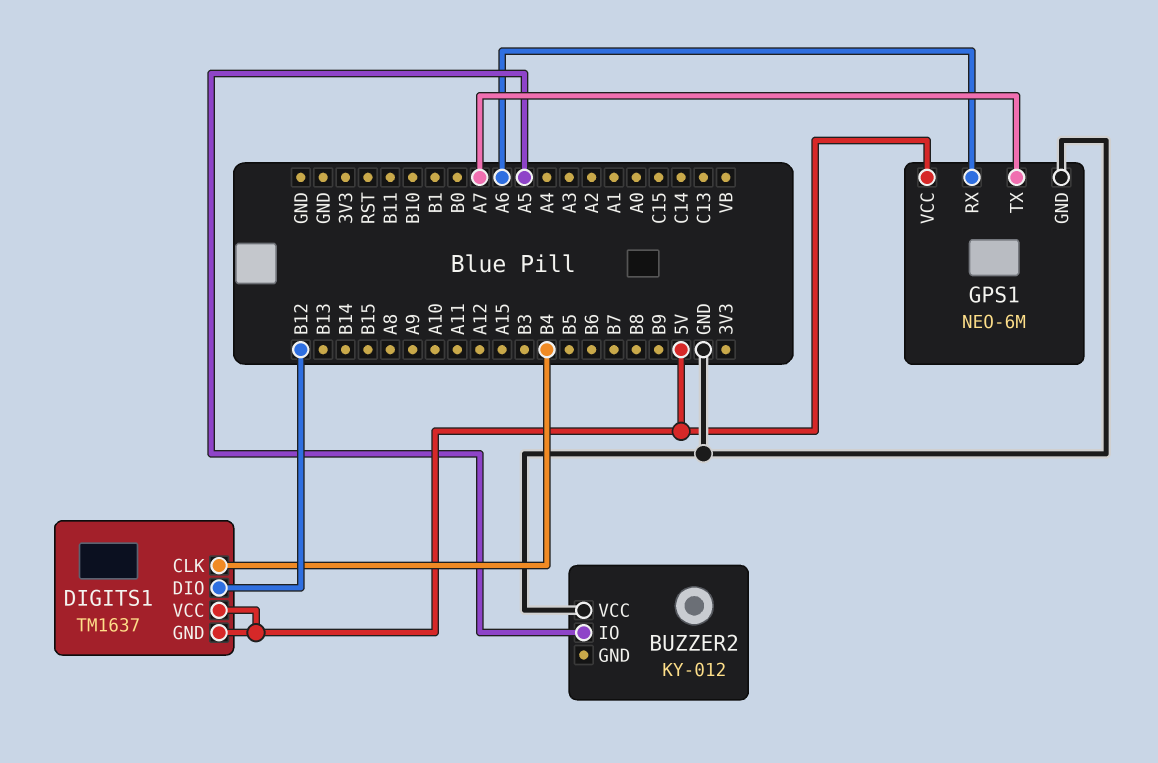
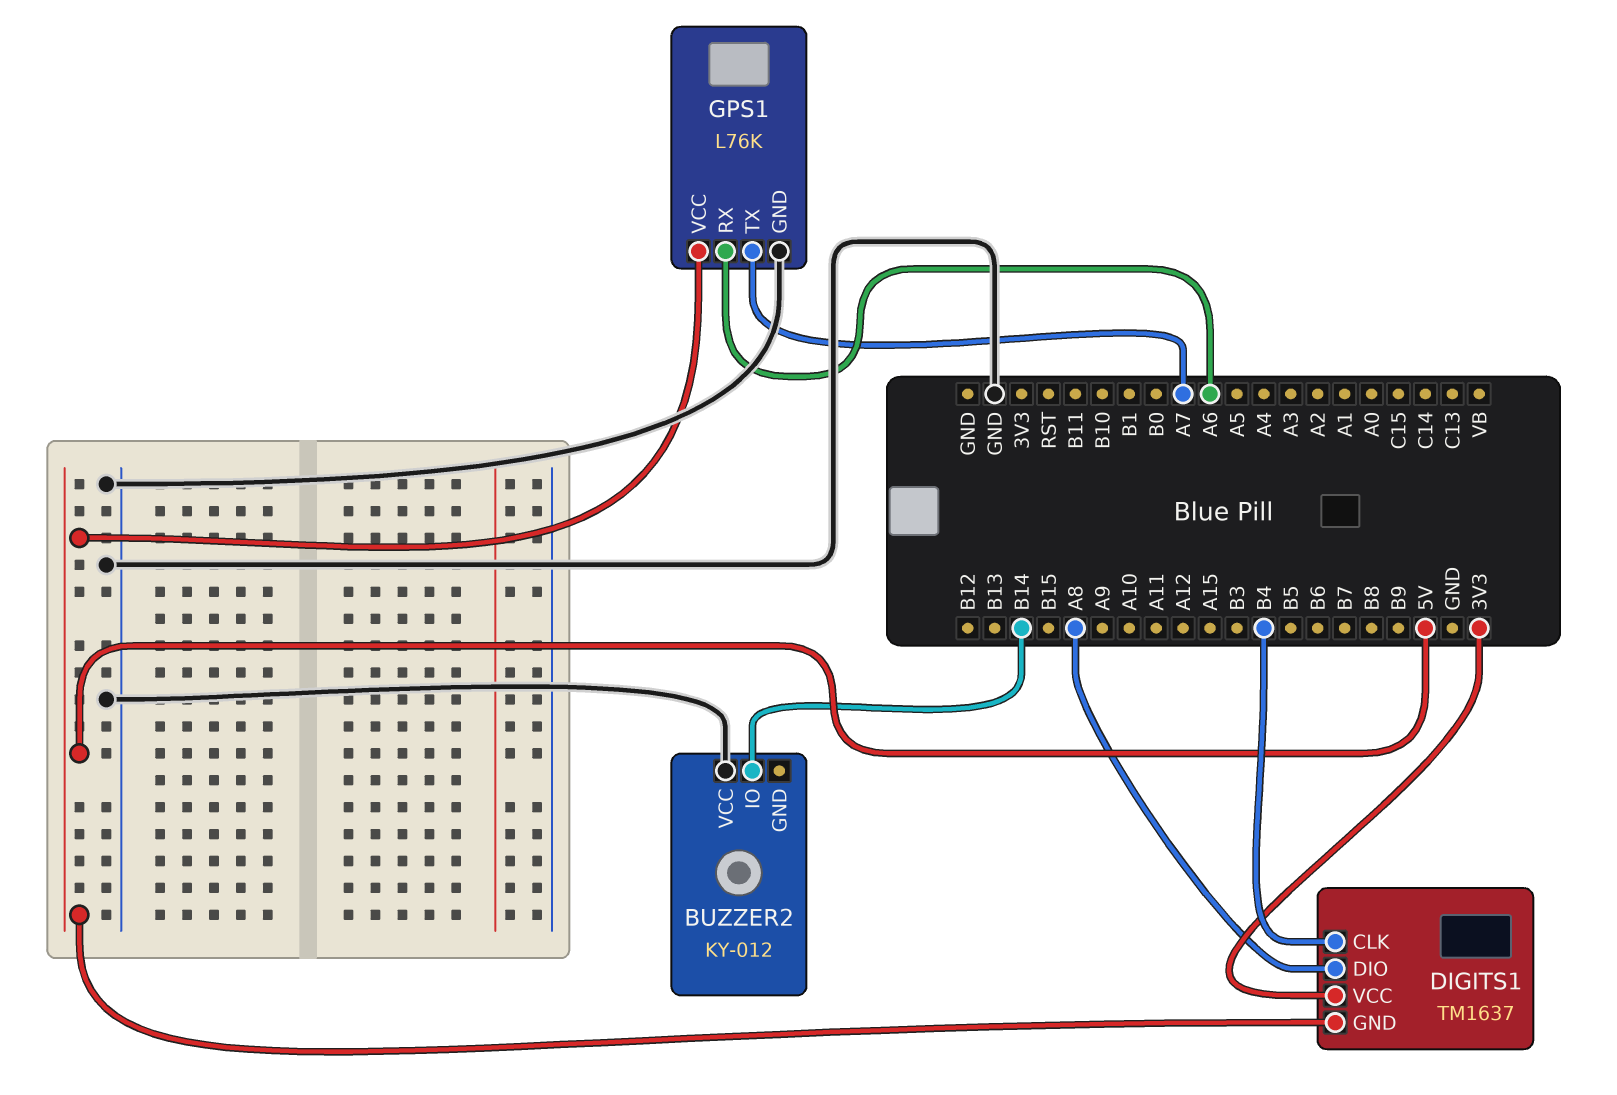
BUZZER2 pin IO: A5 -> B14
DIGITS1 pin DIO: B12 -> A8
DIGITS1 pin VCC: 5V -> 3V3
GPS1: NEO-6M -> L76K

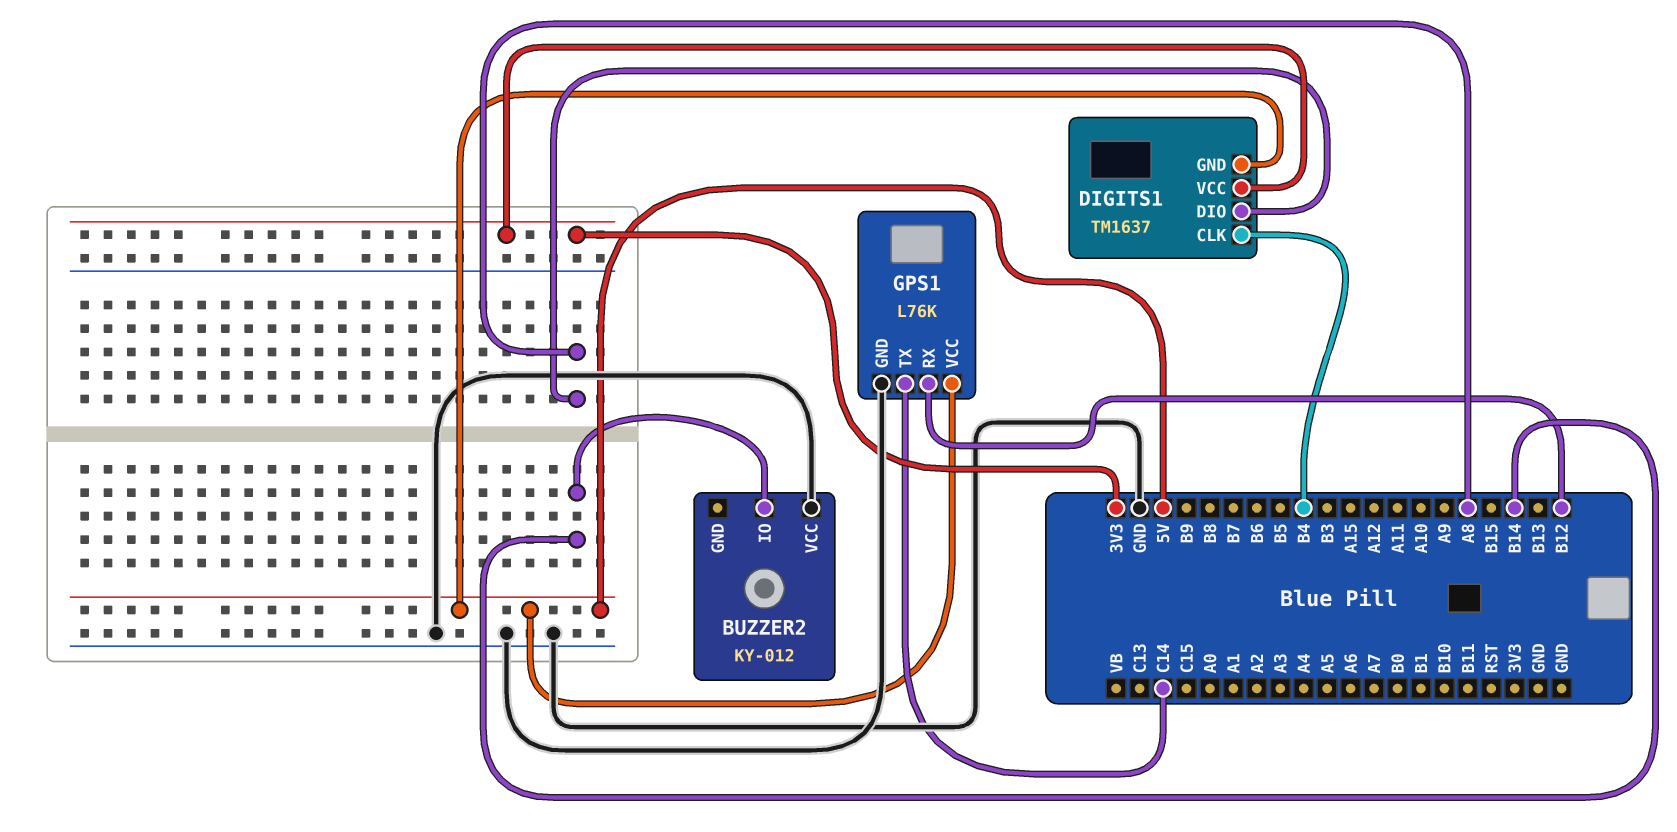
GPS1 pin RX: A6 -> B12
GPS1 pin TX: A7 -> C14

